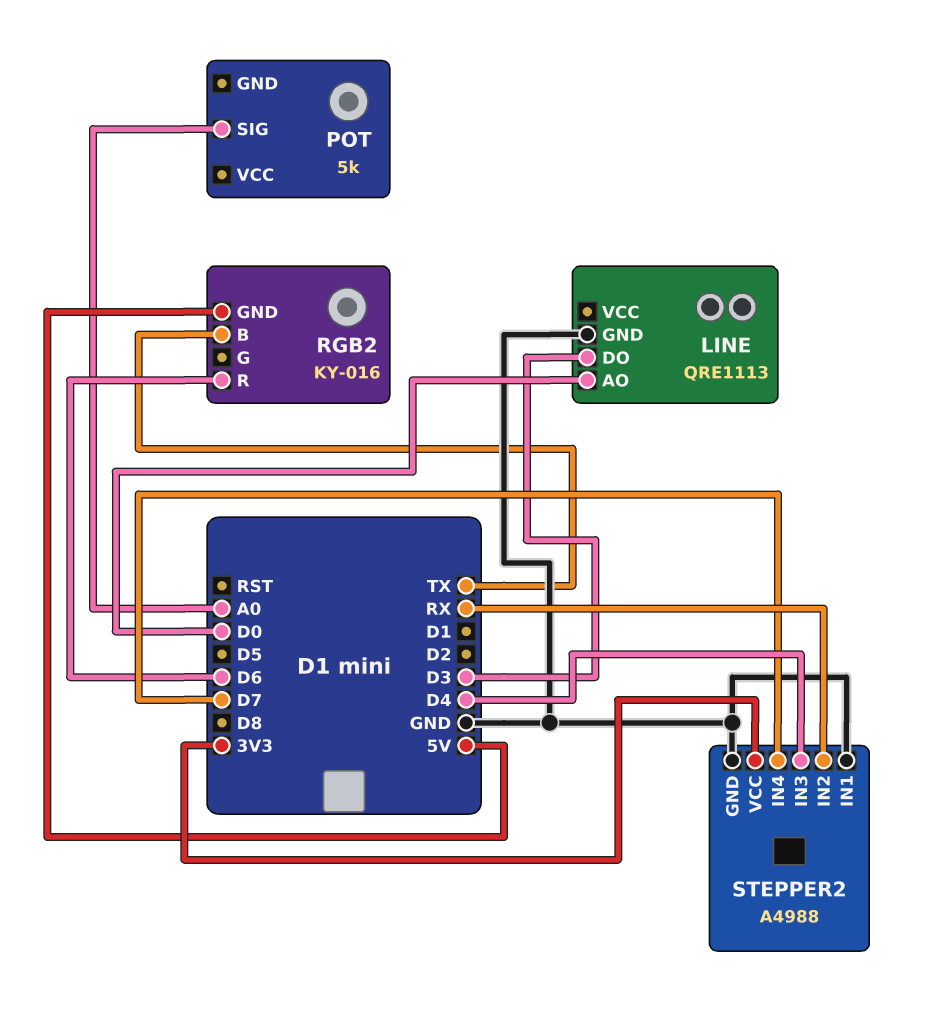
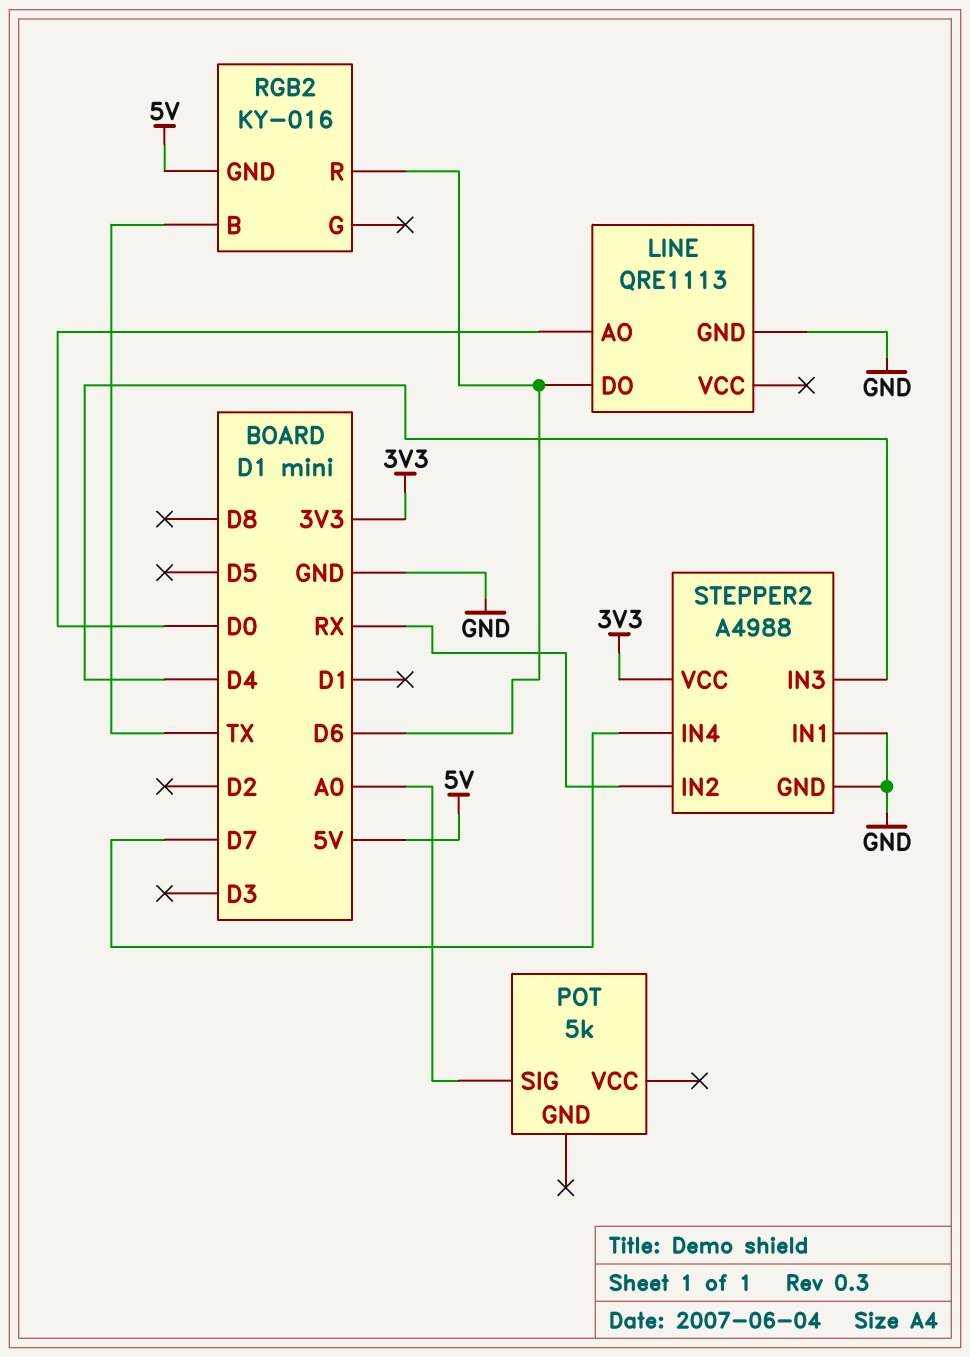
LINE pin DO: D3 -> D6

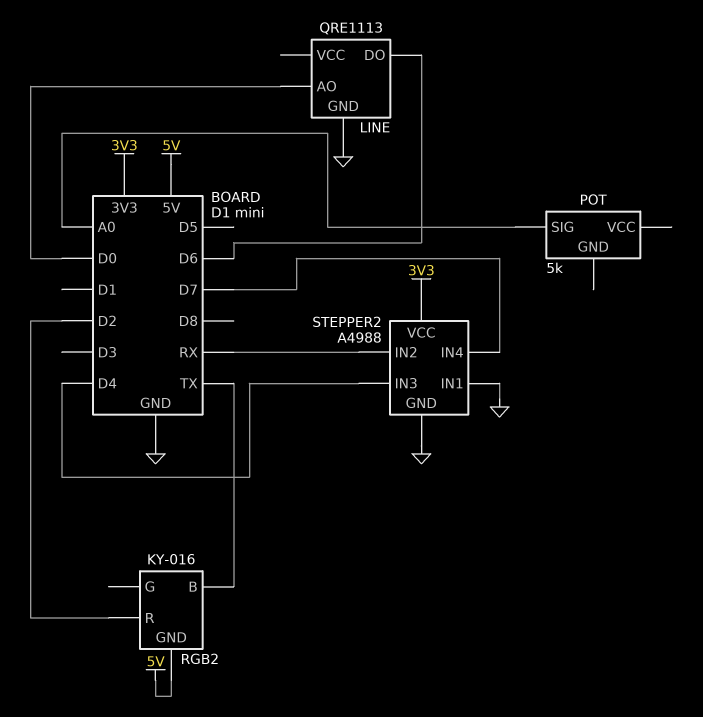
RGB2 pin R: D6 -> D2

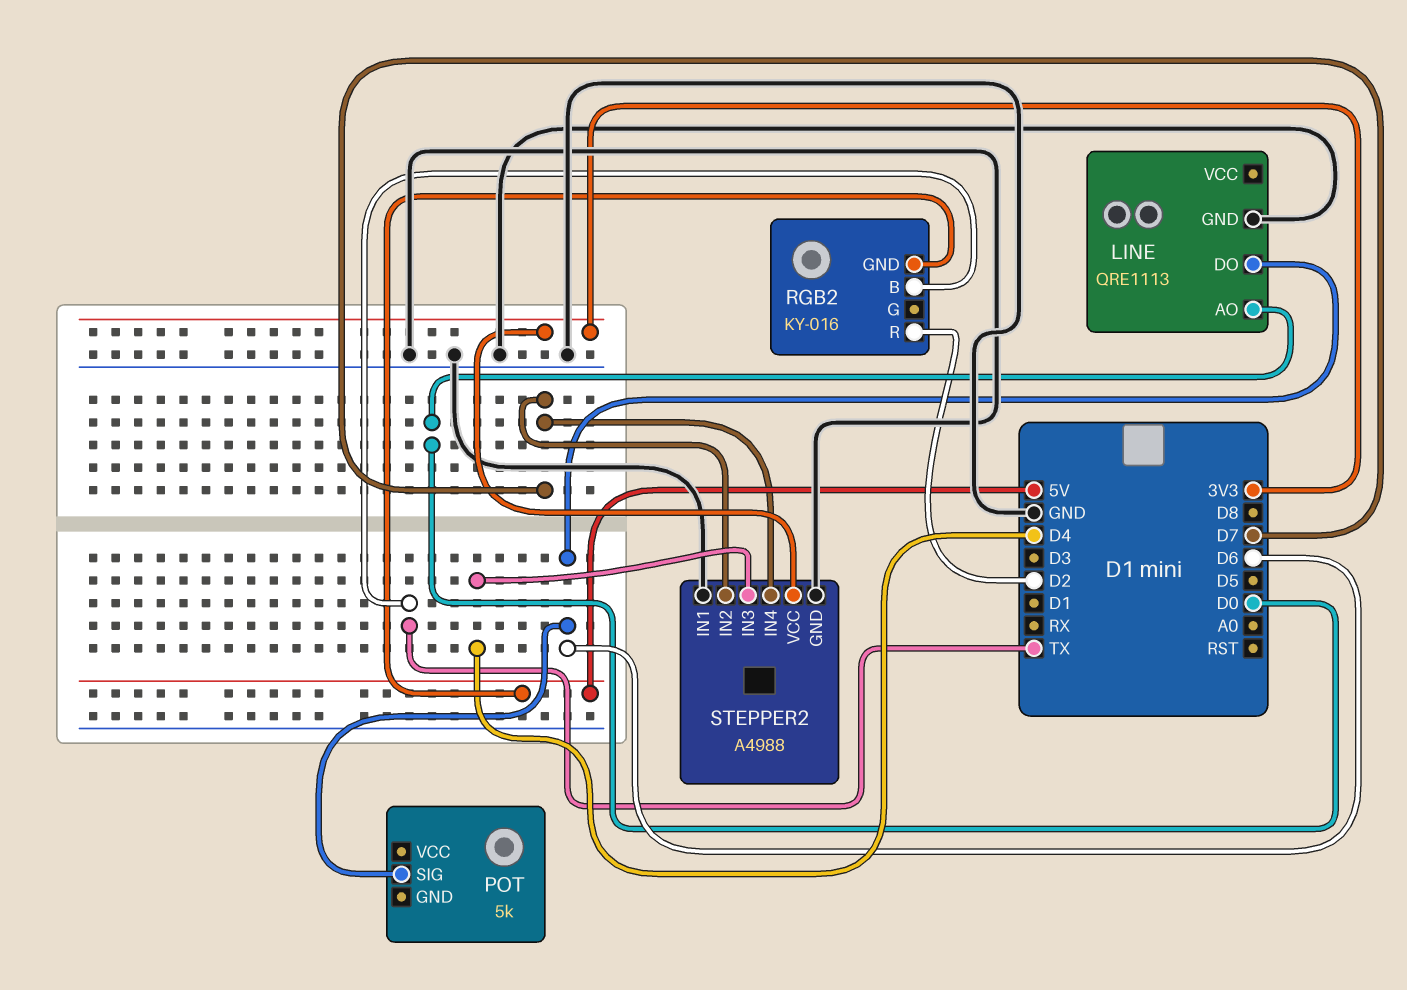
POT pin SIG: A0 -> D6
STEPPER2 pin IN2: RX -> D7

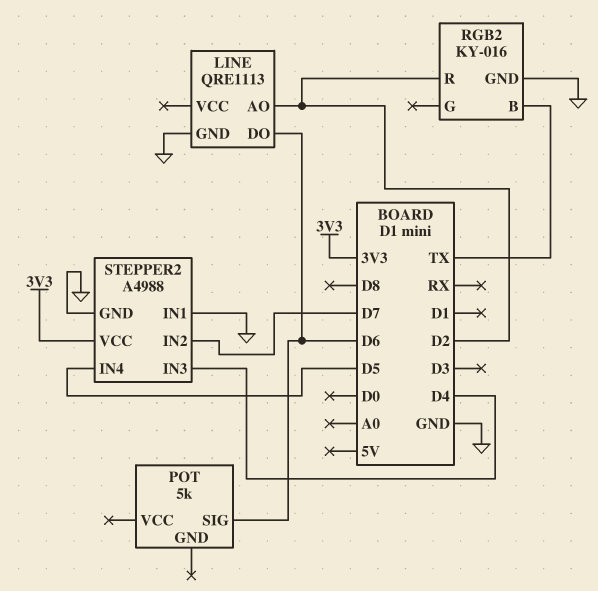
LINE pin AO: D0 -> D2
RGB2 pin GND: 5V -> GND
STEPPER2 pin IN4: D7 -> D5

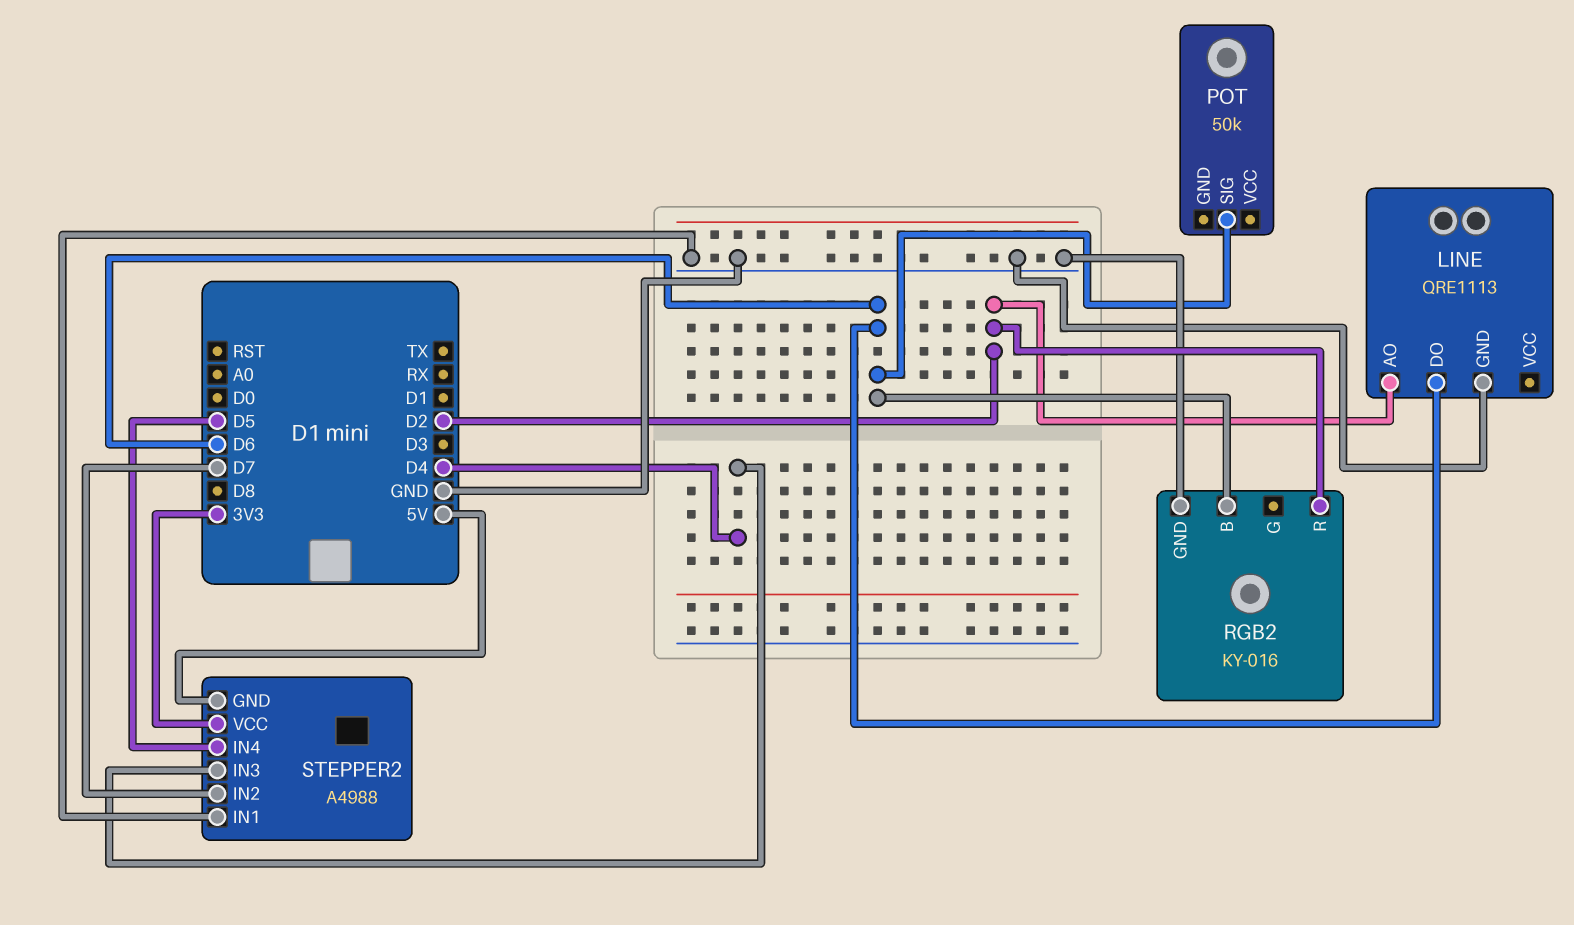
POT: 5k -> 50k
RGB2 pin B: TX -> D6
STEPPER2 pin GND: GND -> 5V

